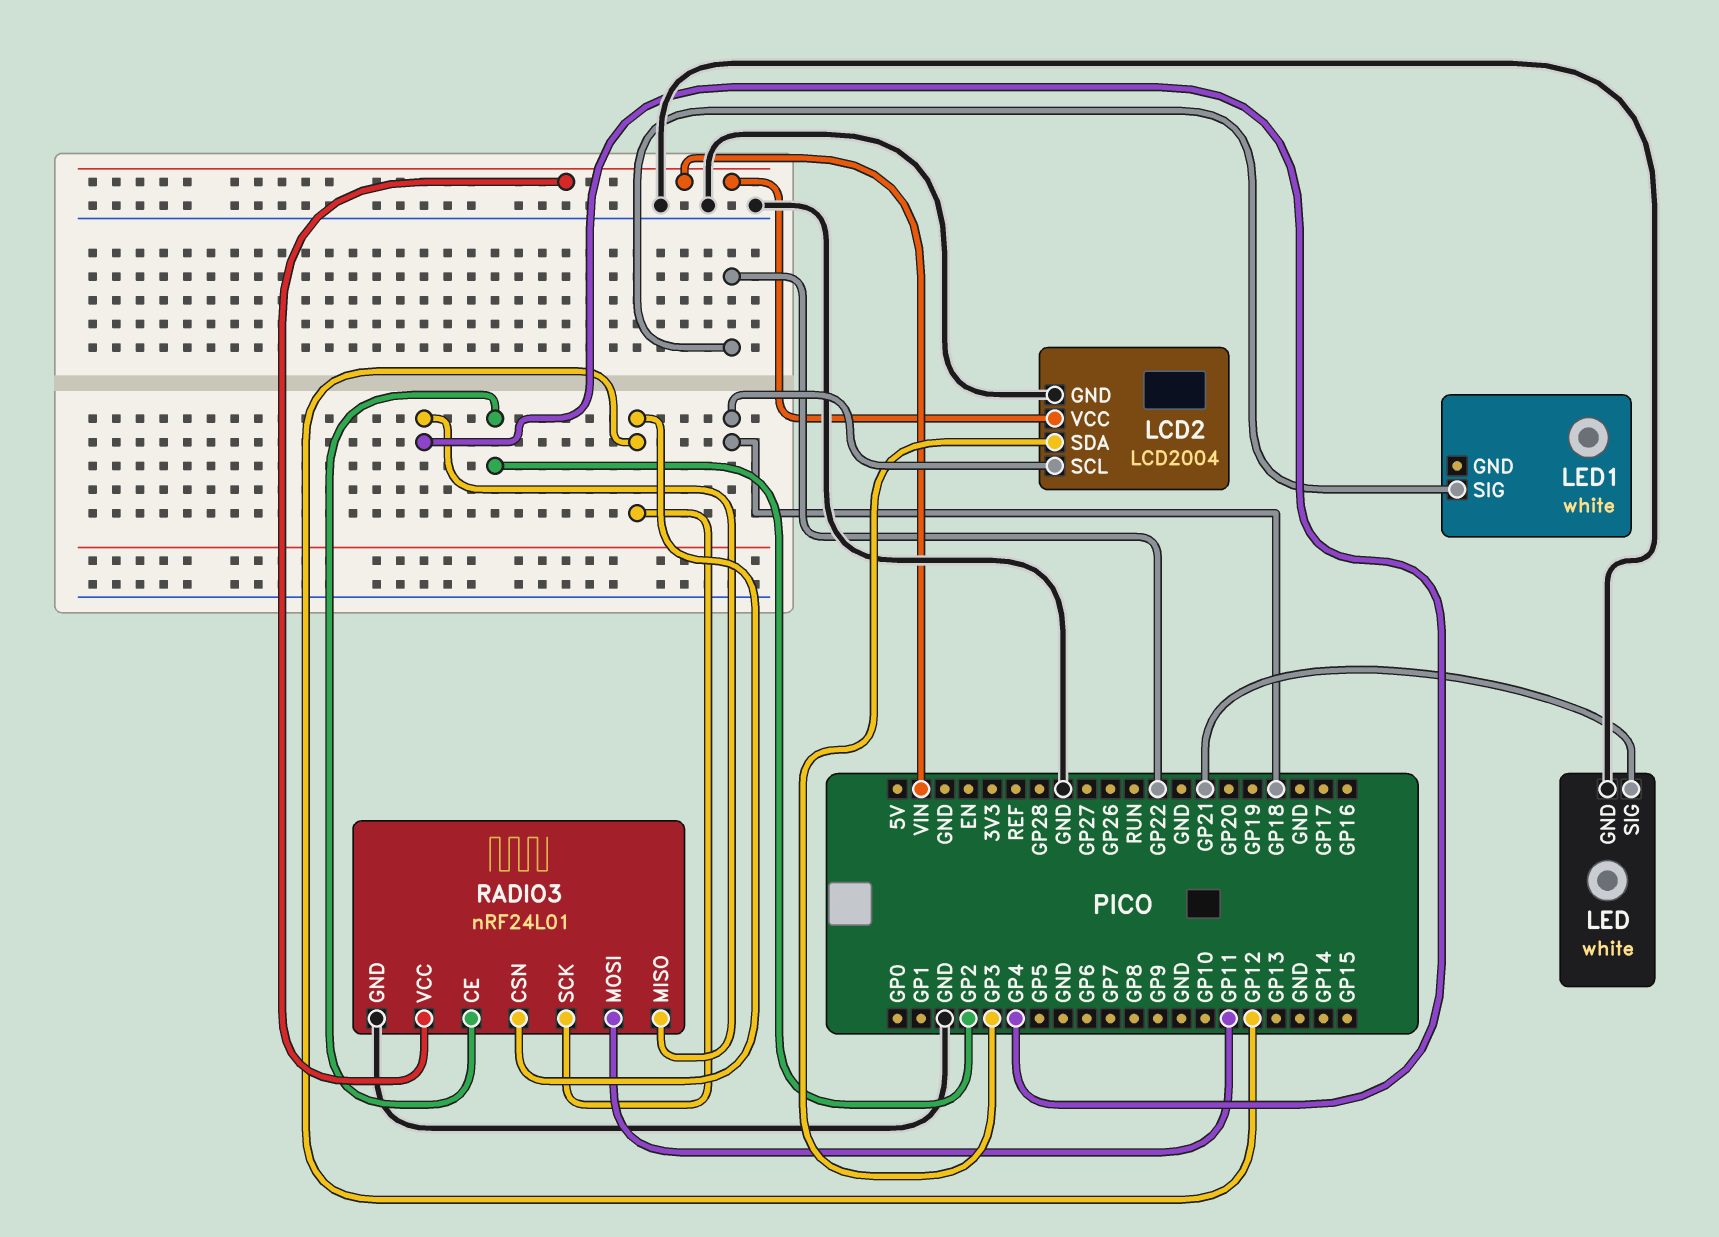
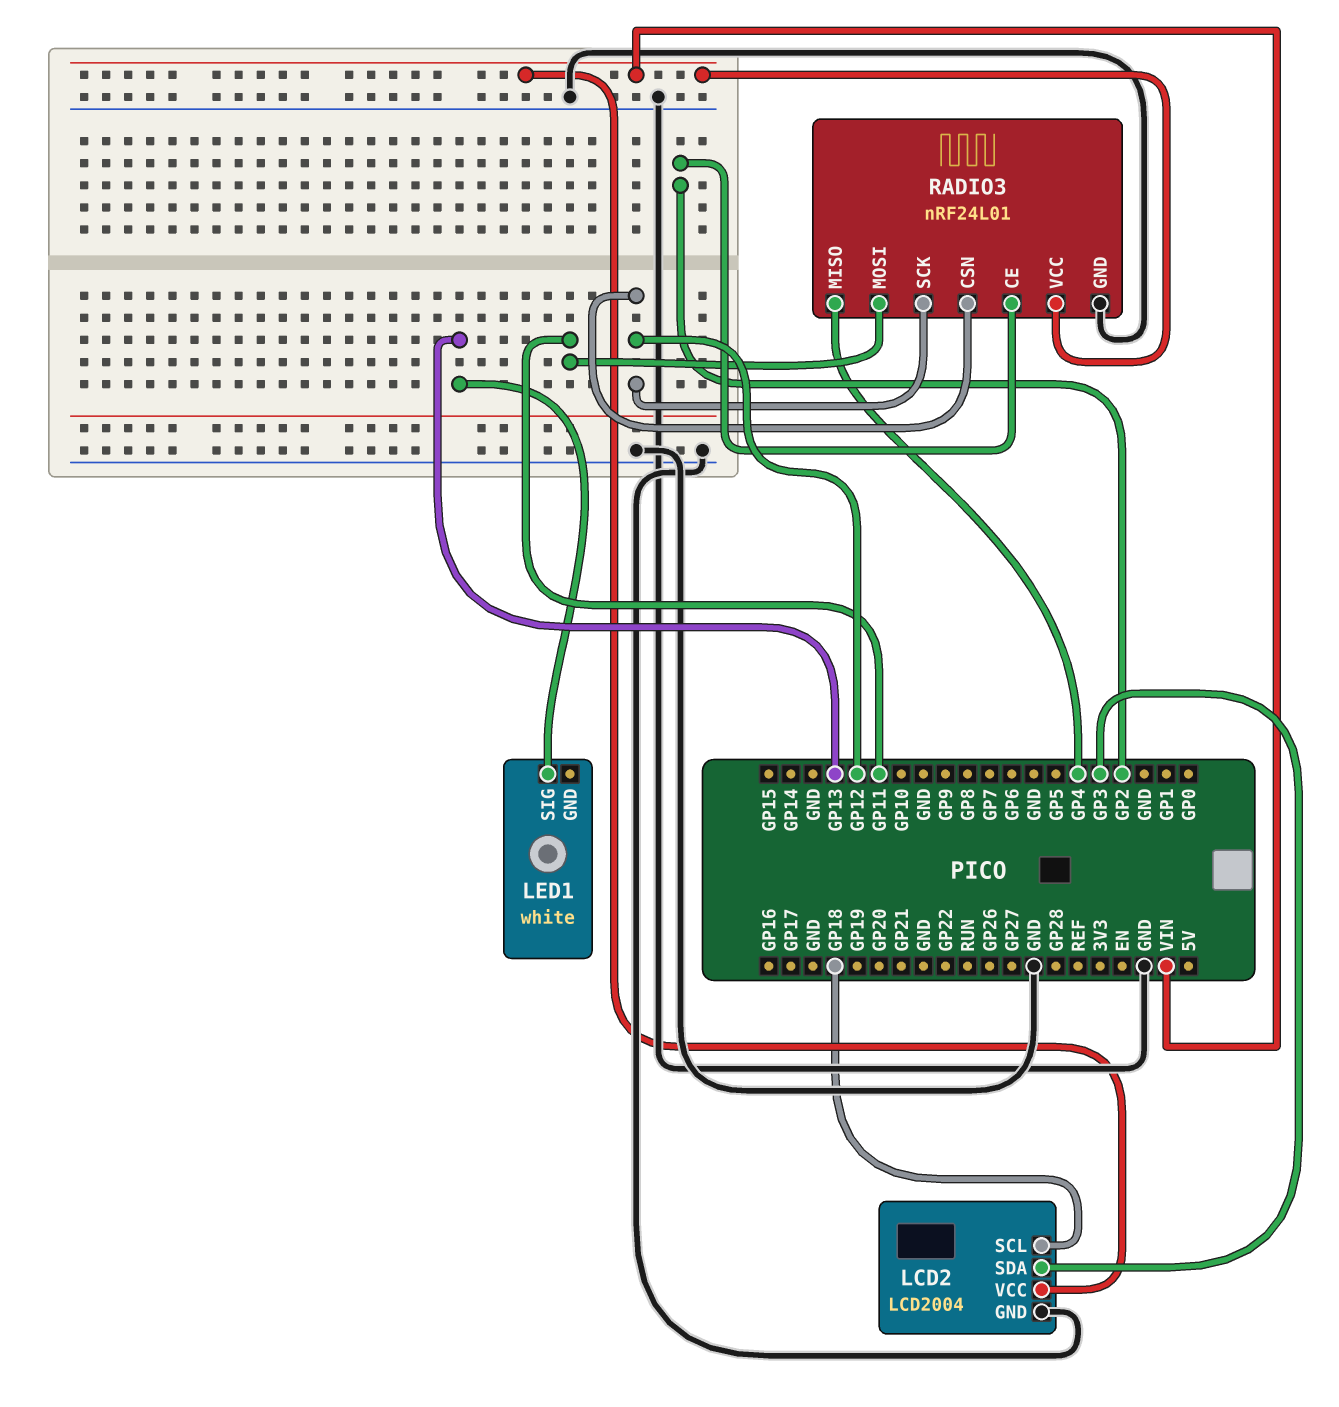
LED: white -> none
LED pin GND: GND -> none
LED pin SIG: GP21 -> none
LED1 pin SIG: GP22 -> GP13

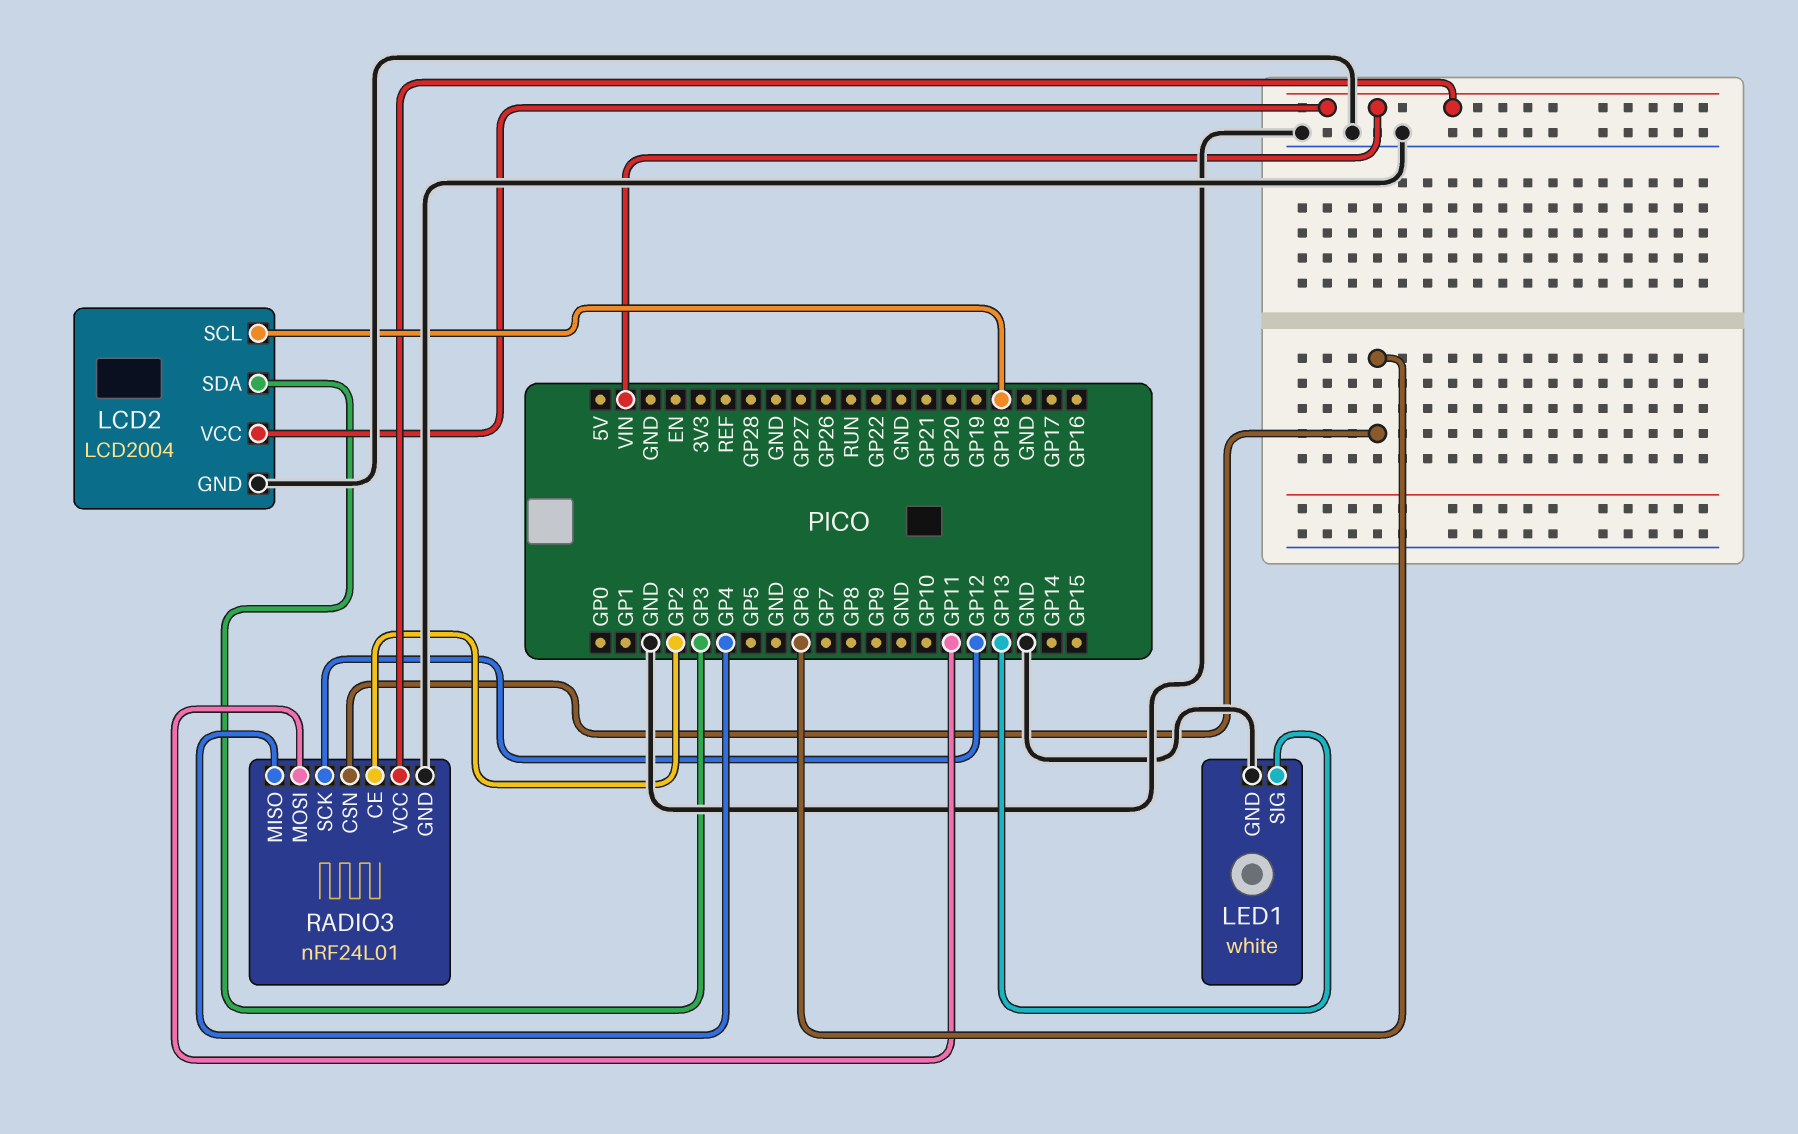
LED1 pin GND: none -> GND
RADIO3 pin CSN: GP12 -> GP6

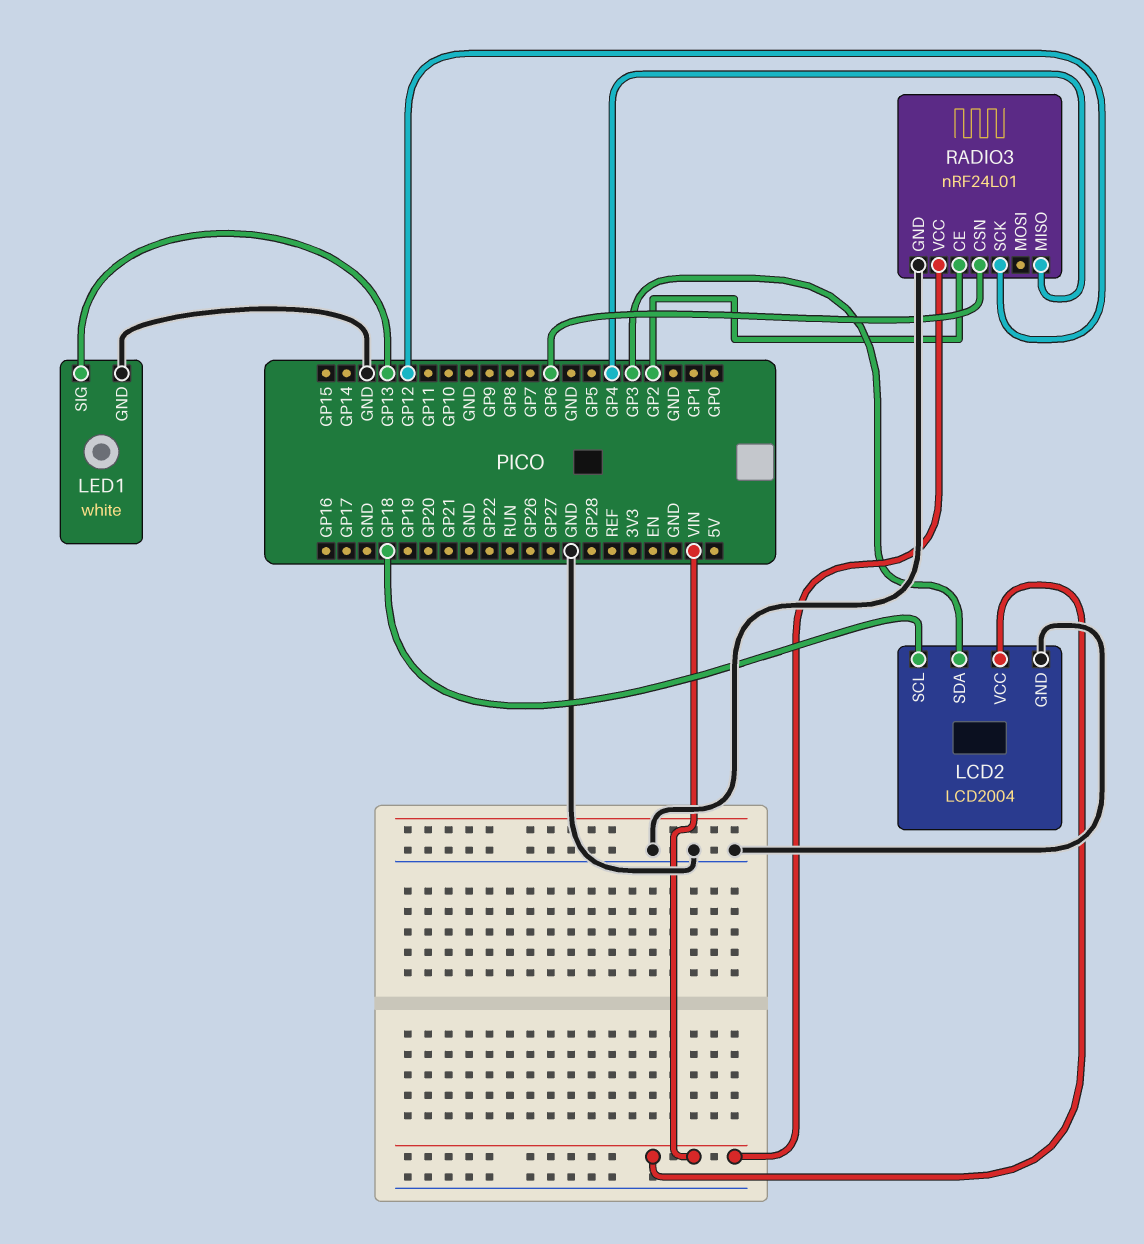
RADIO3 pin MOSI: GP11 -> none

